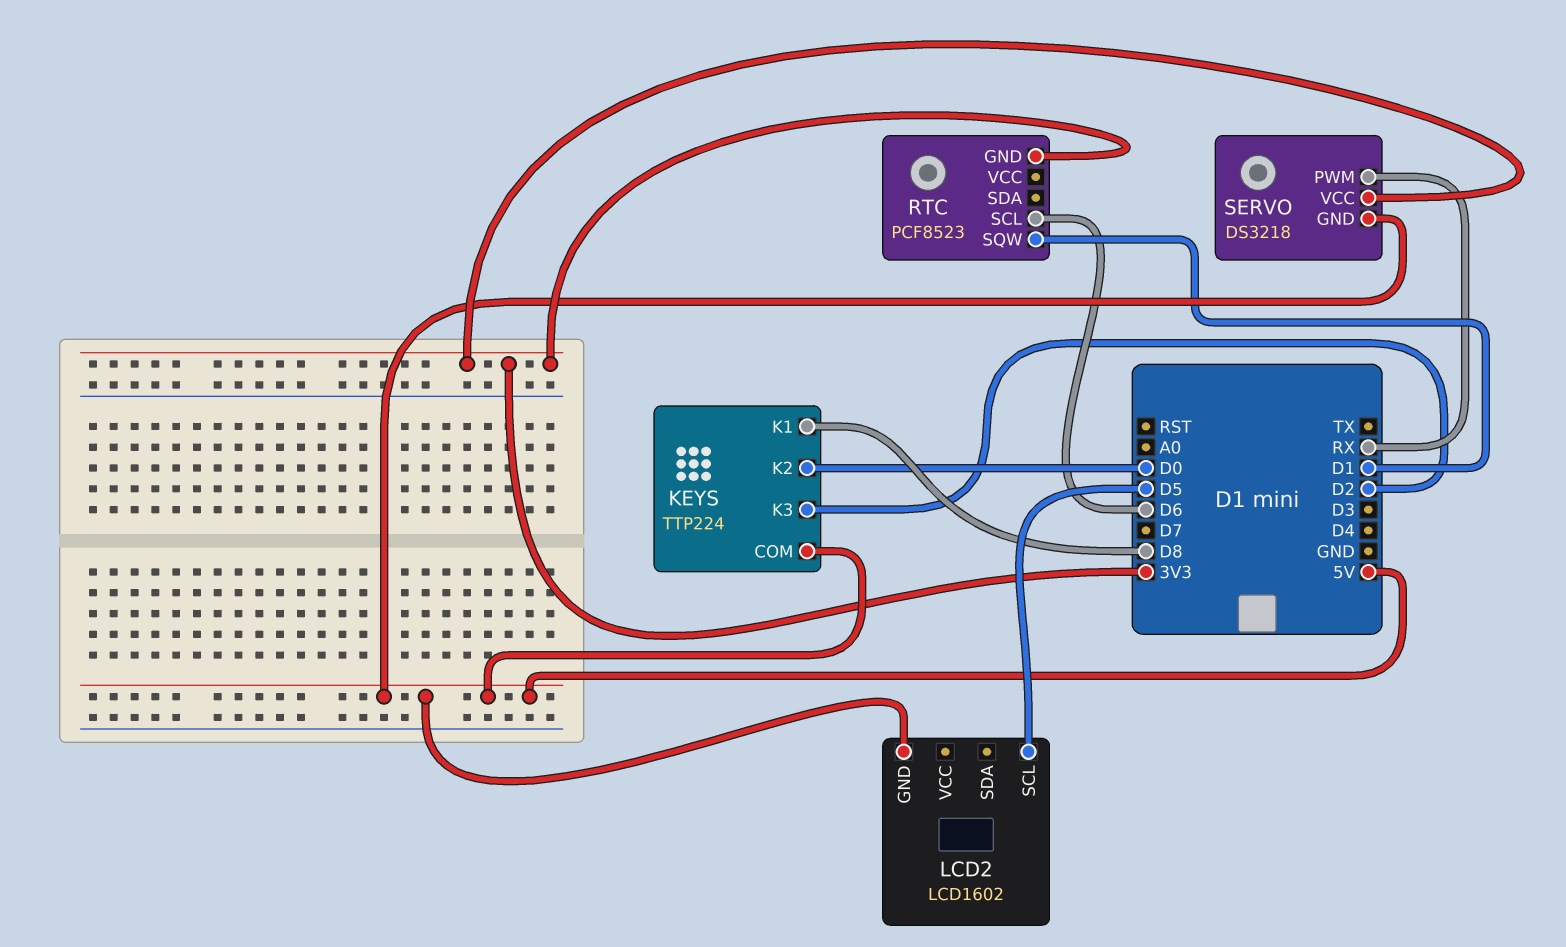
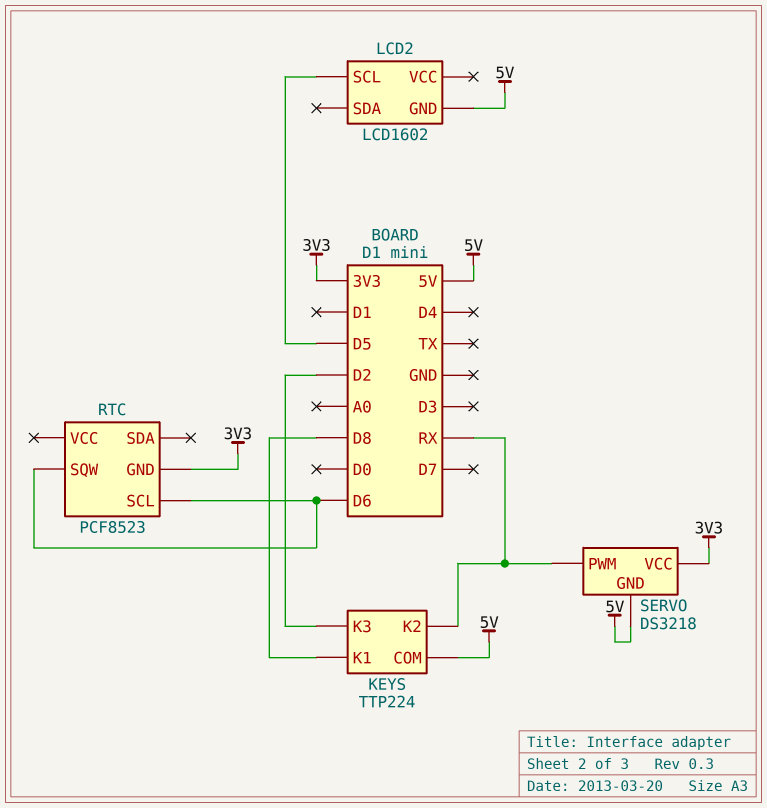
KEYS pin K2: D0 -> RX
RTC pin SQW: D1 -> D6

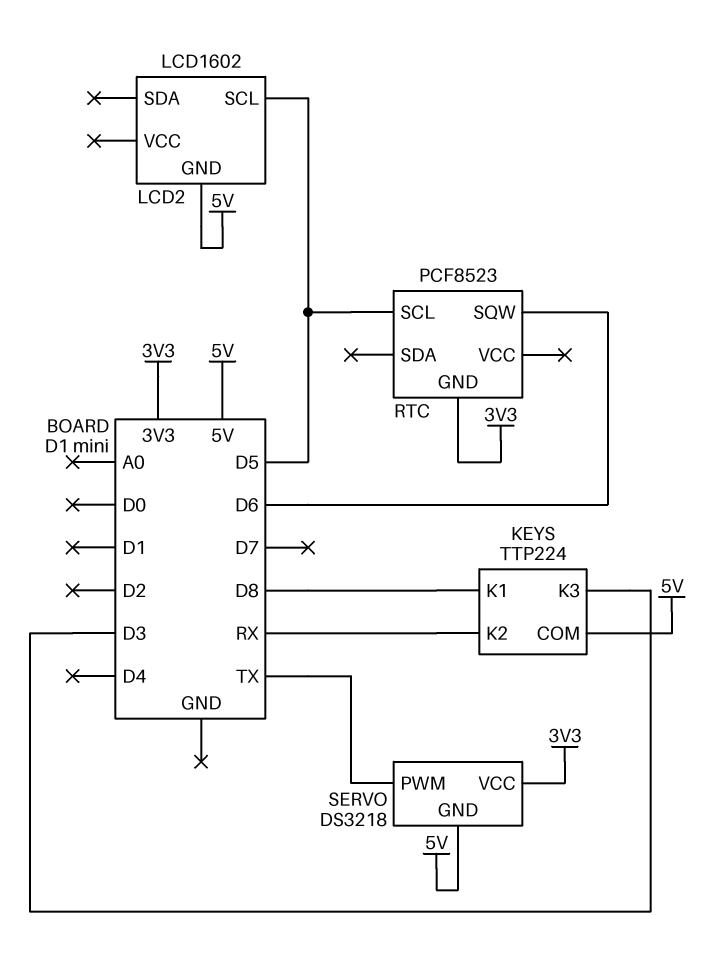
KEYS pin K3: D2 -> D3
RTC pin SCL: D6 -> D5
SERVO pin PWM: RX -> TX

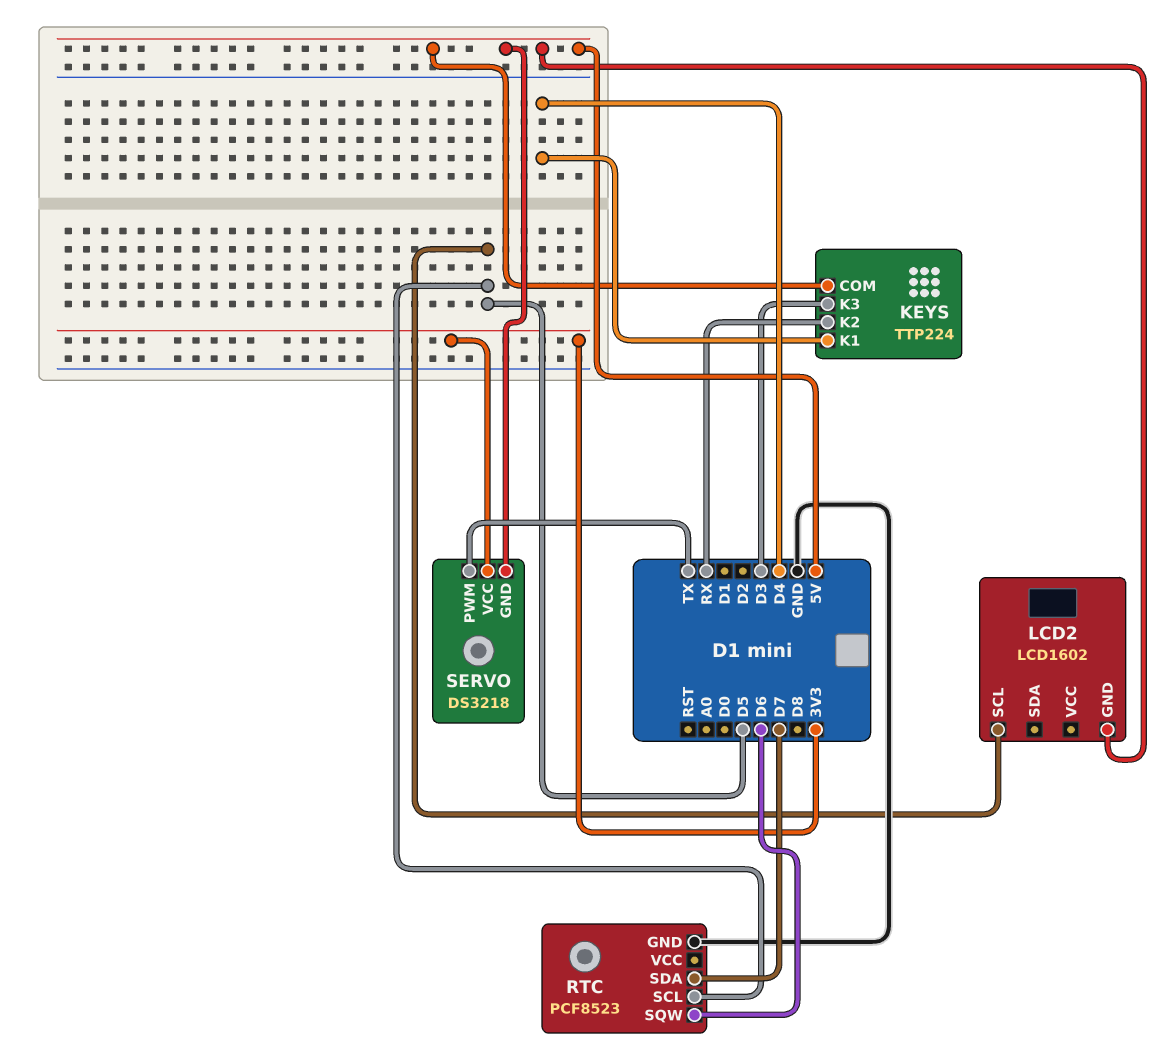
KEYS pin K1: D8 -> D4
RTC pin GND: 3V3 -> GND
RTC pin SDA: none -> D7

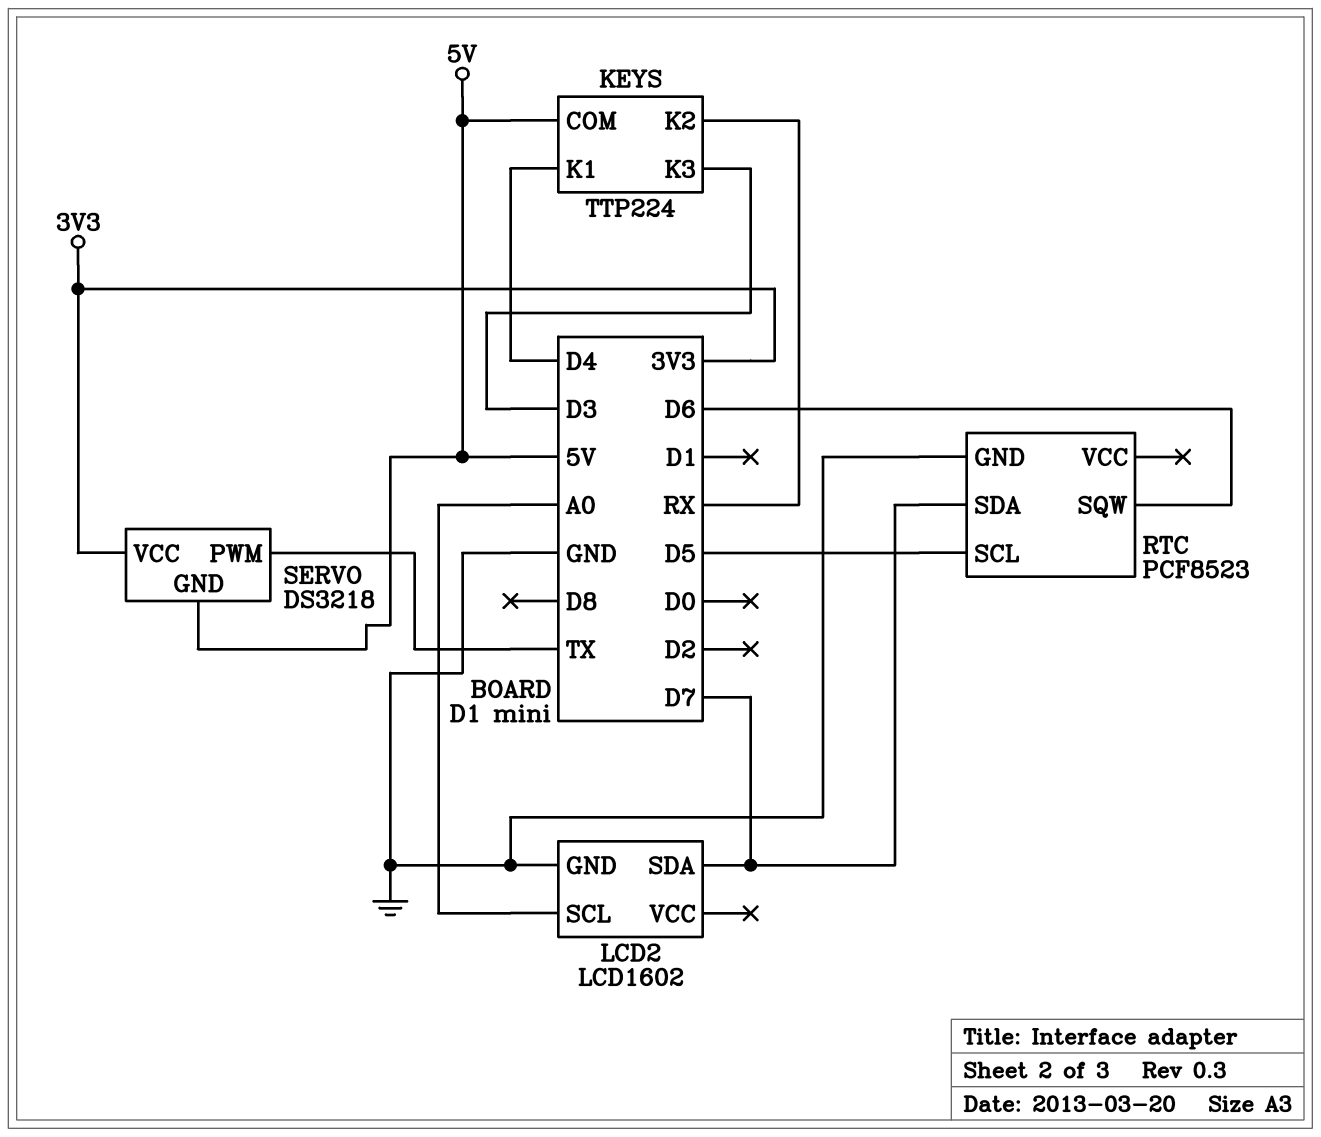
LCD2 pin GND: 5V -> GND
LCD2 pin SCL: D5 -> A0
LCD2 pin SDA: none -> D7

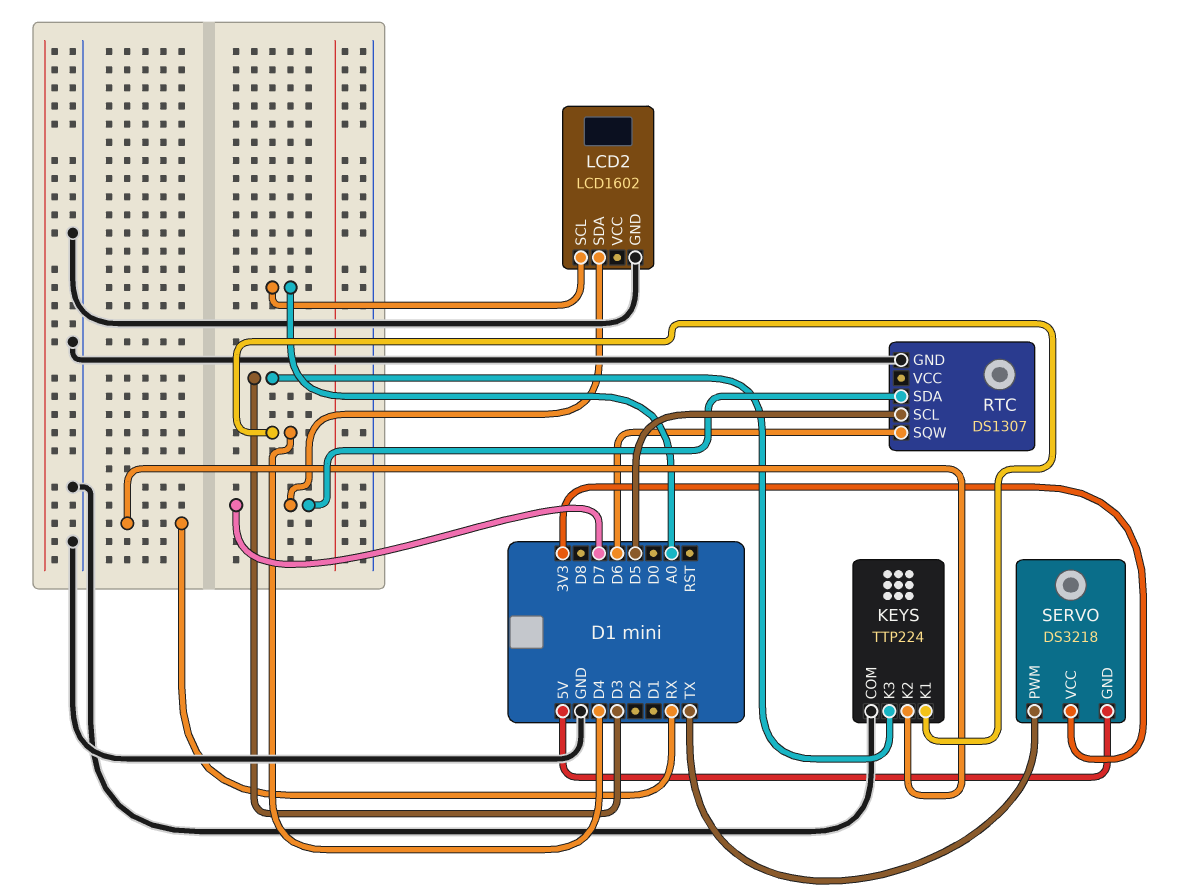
KEYS pin COM: 5V -> GND
RTC: PCF8523 -> DS1307

